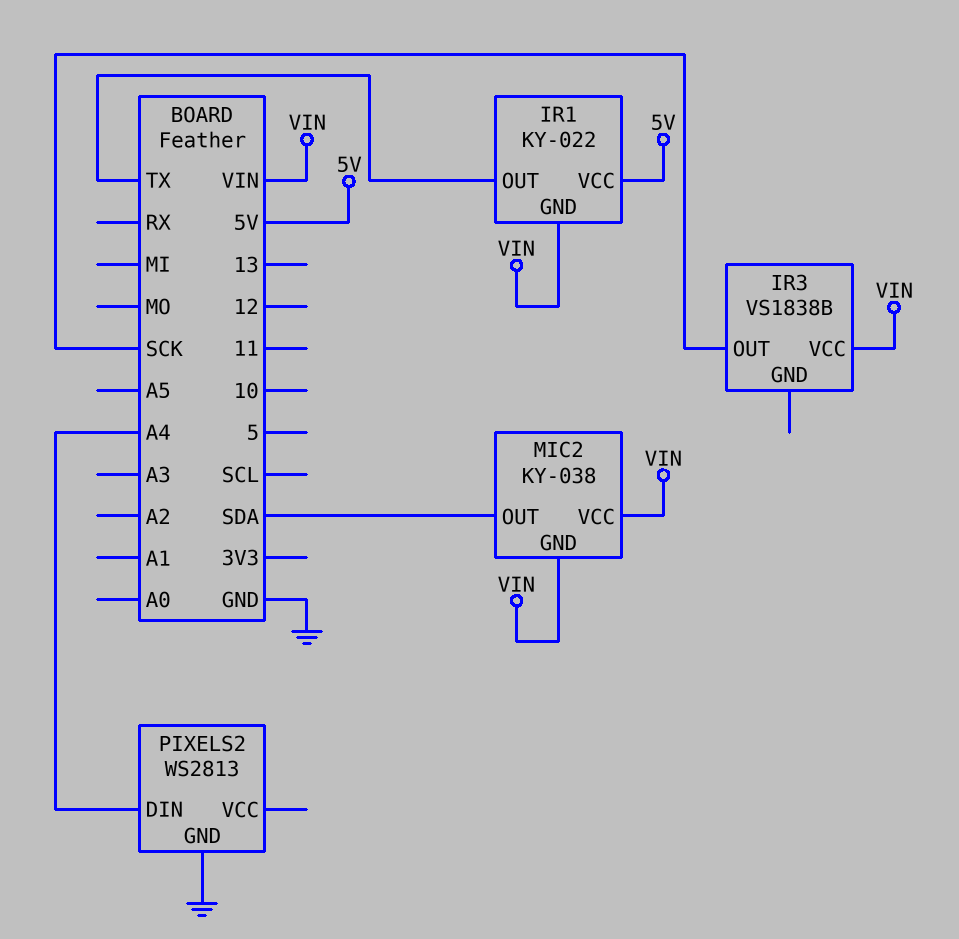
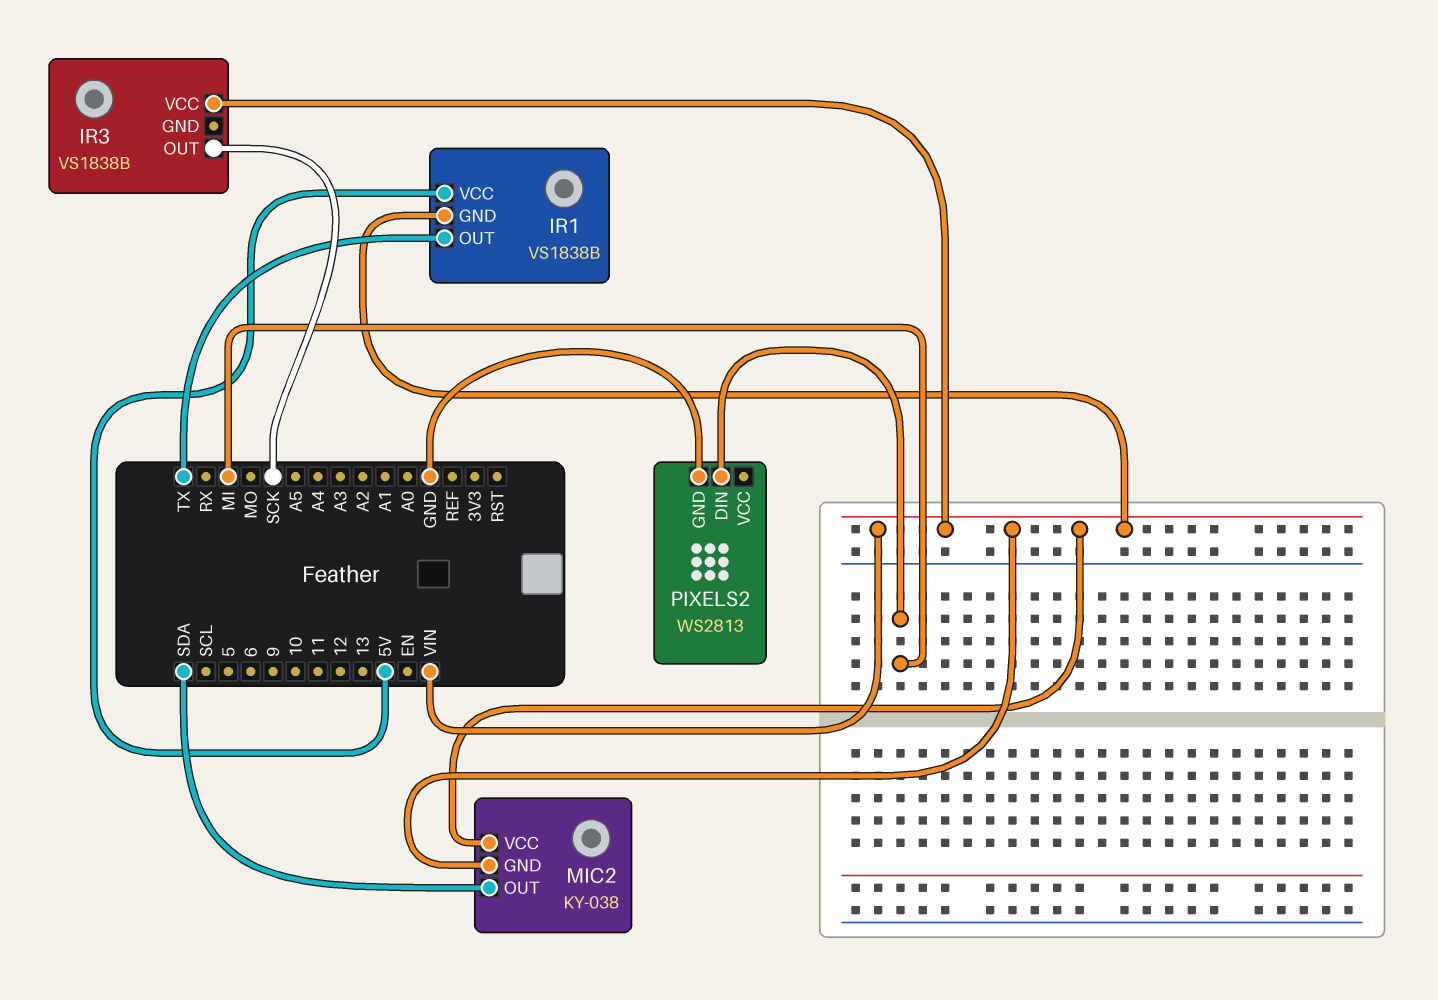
IR1: KY-022 -> VS1838B
PIXELS2 pin DIN: A4 -> MI

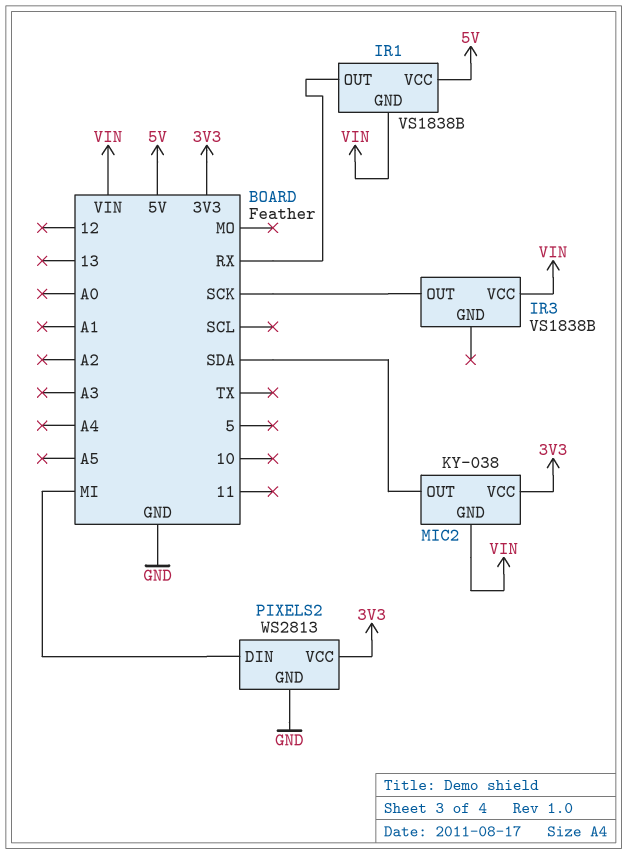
IR1 pin OUT: TX -> RX
MIC2 pin VCC: VIN -> 3V3
PIXELS2 pin VCC: none -> 3V3

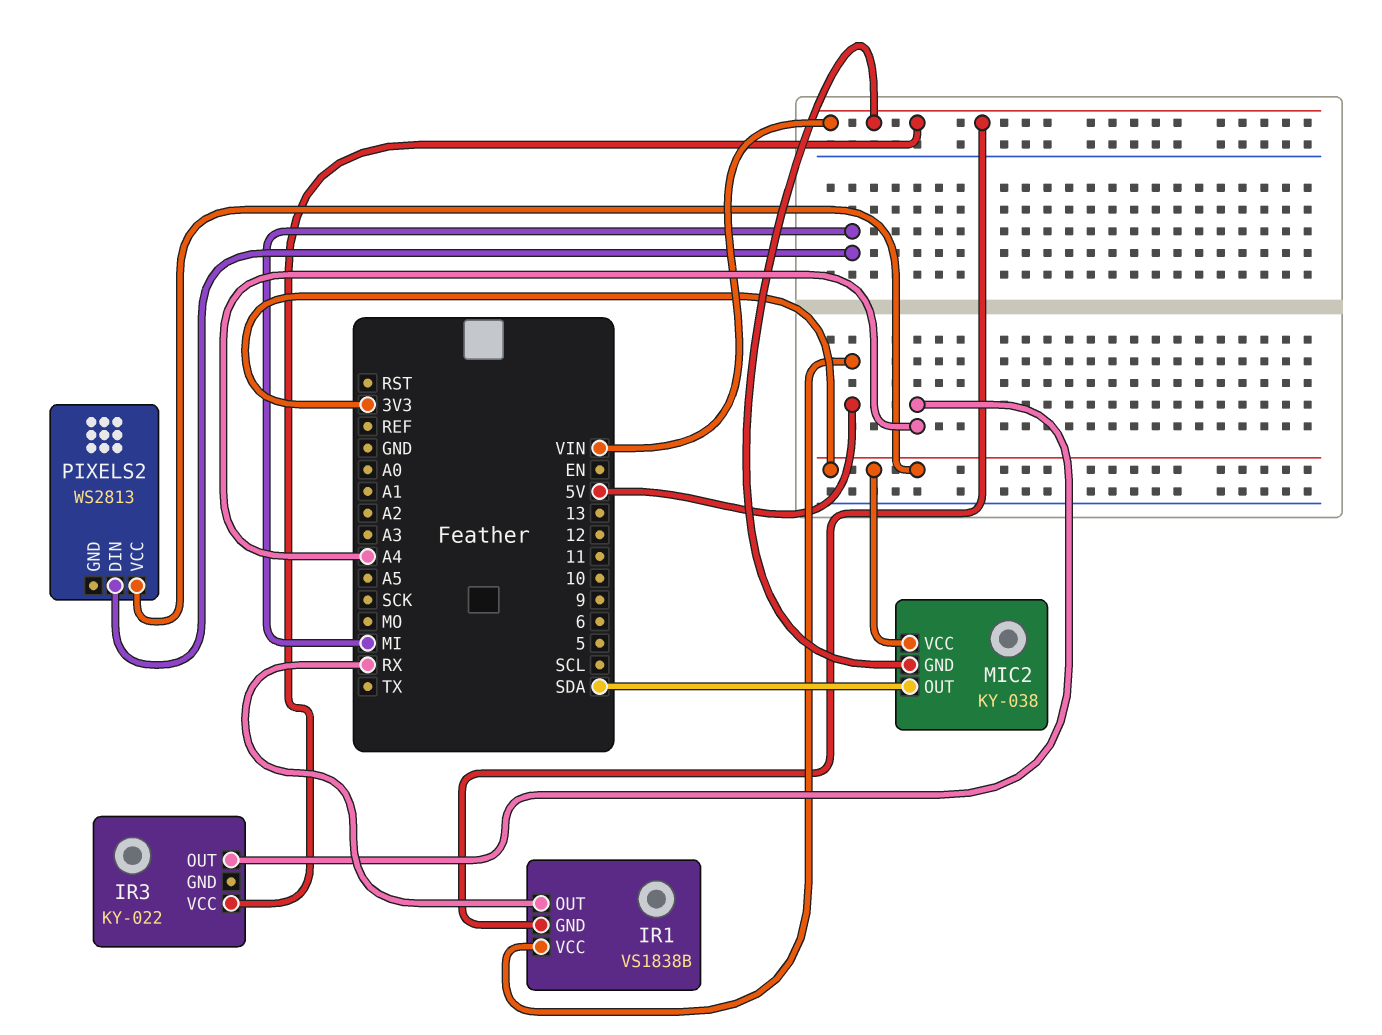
IR3: VS1838B -> KY-022
IR3 pin OUT: SCK -> A4
PIXELS2 pin GND: GND -> none

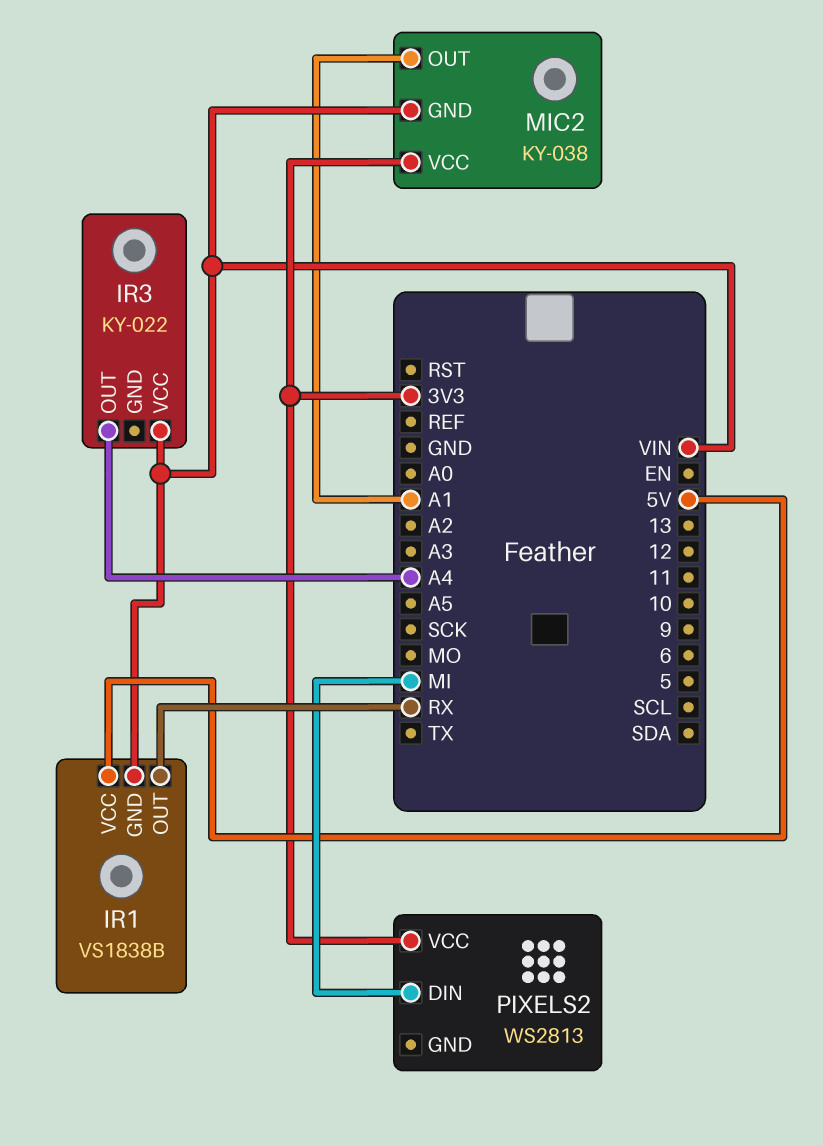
MIC2 pin OUT: SDA -> A1

